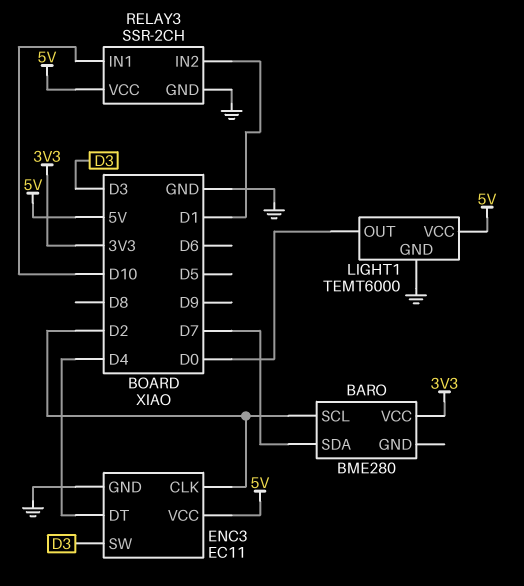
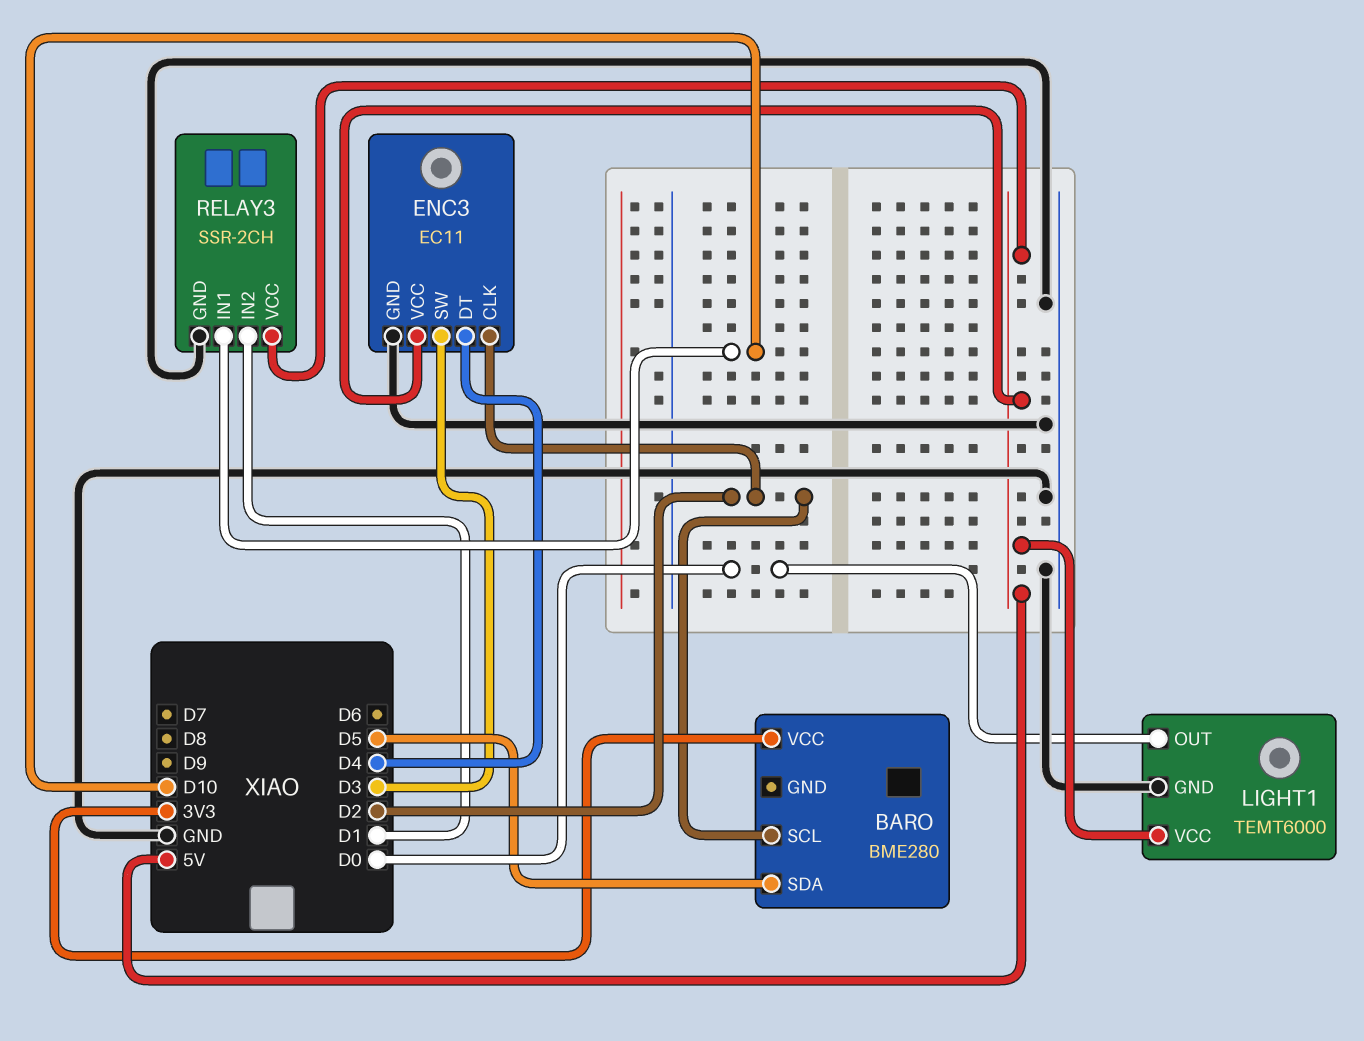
BARO pin SDA: D7 -> D5

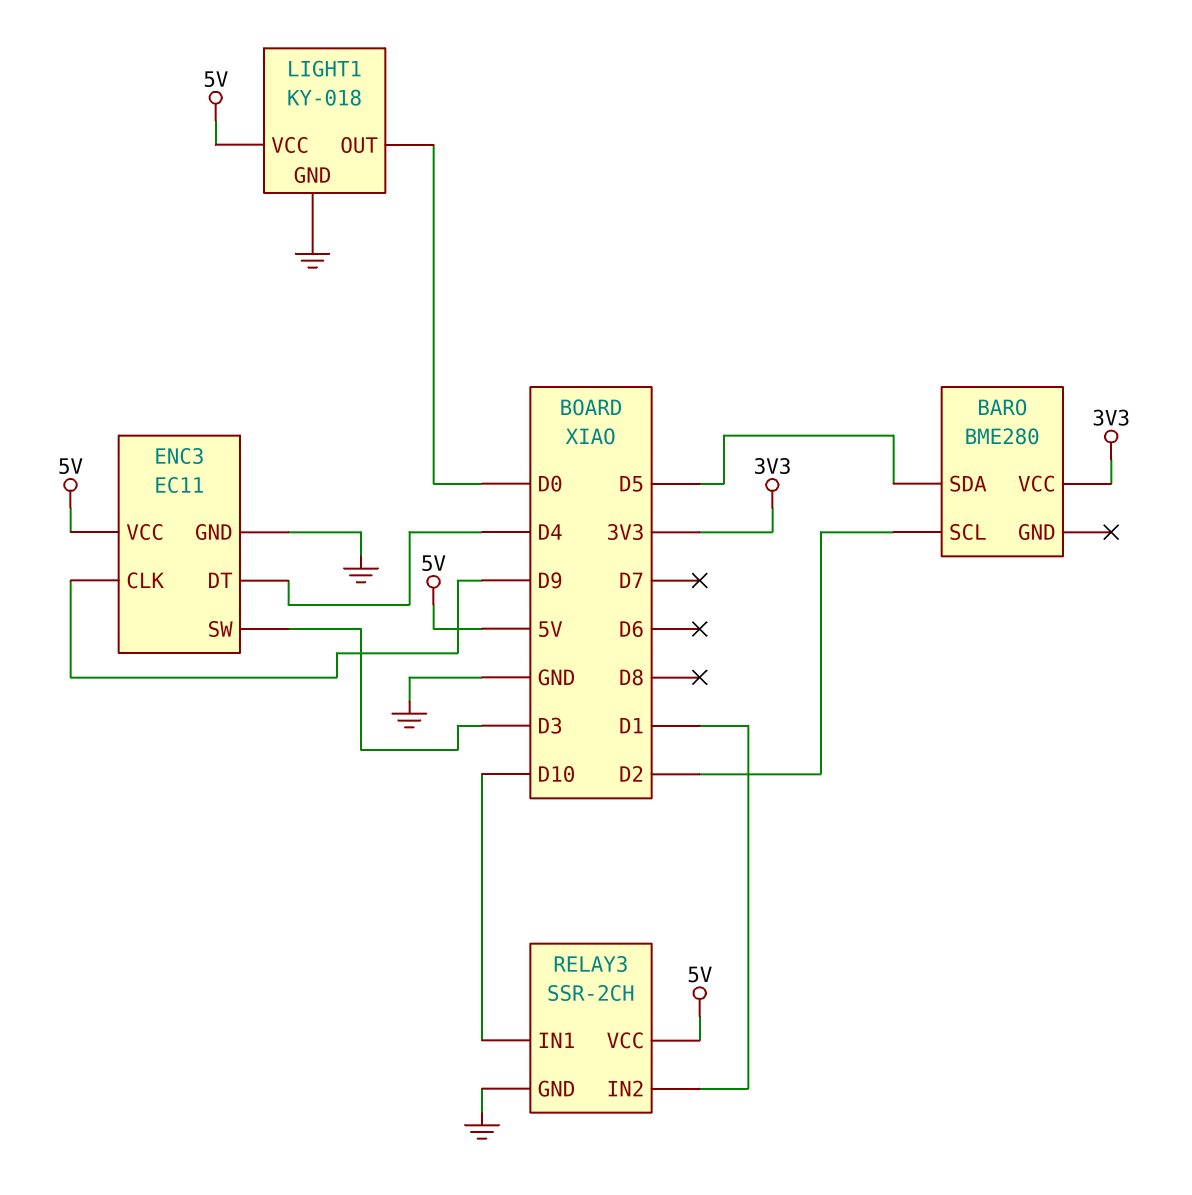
ENC3 pin CLK: D2 -> D9
LIGHT1: TEMT6000 -> KY-018

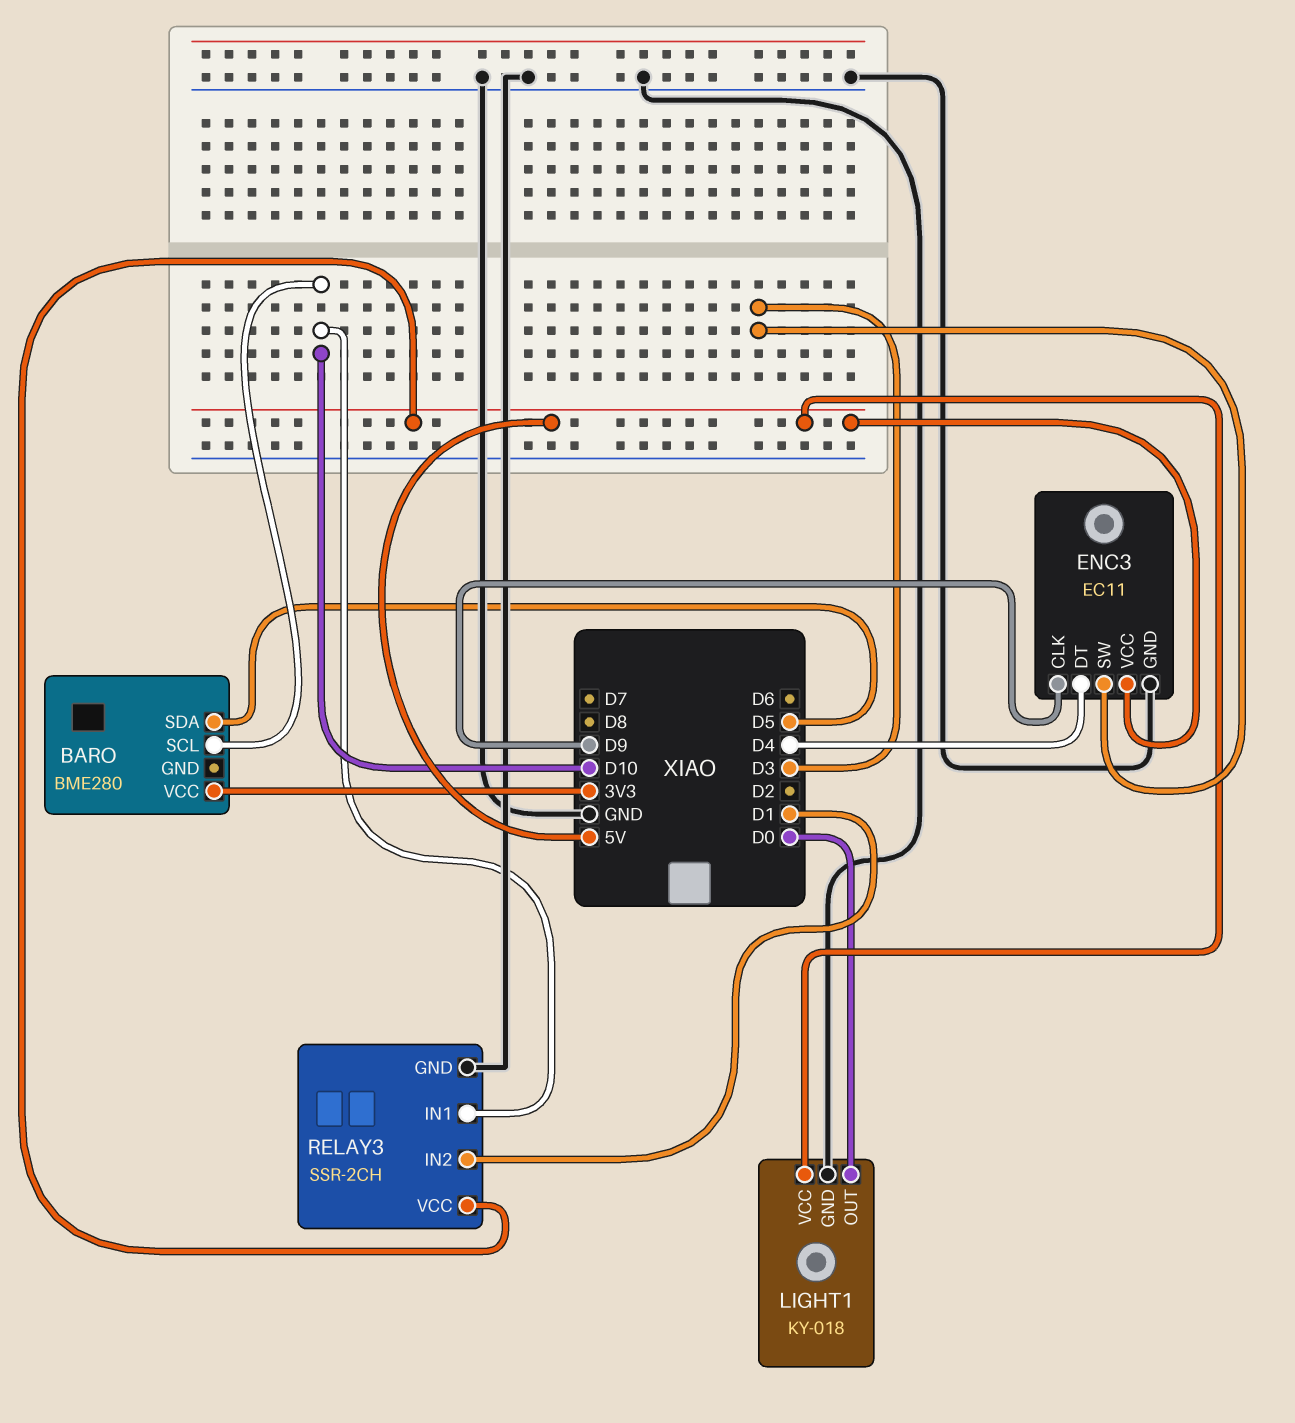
BARO pin SCL: D2 -> D10

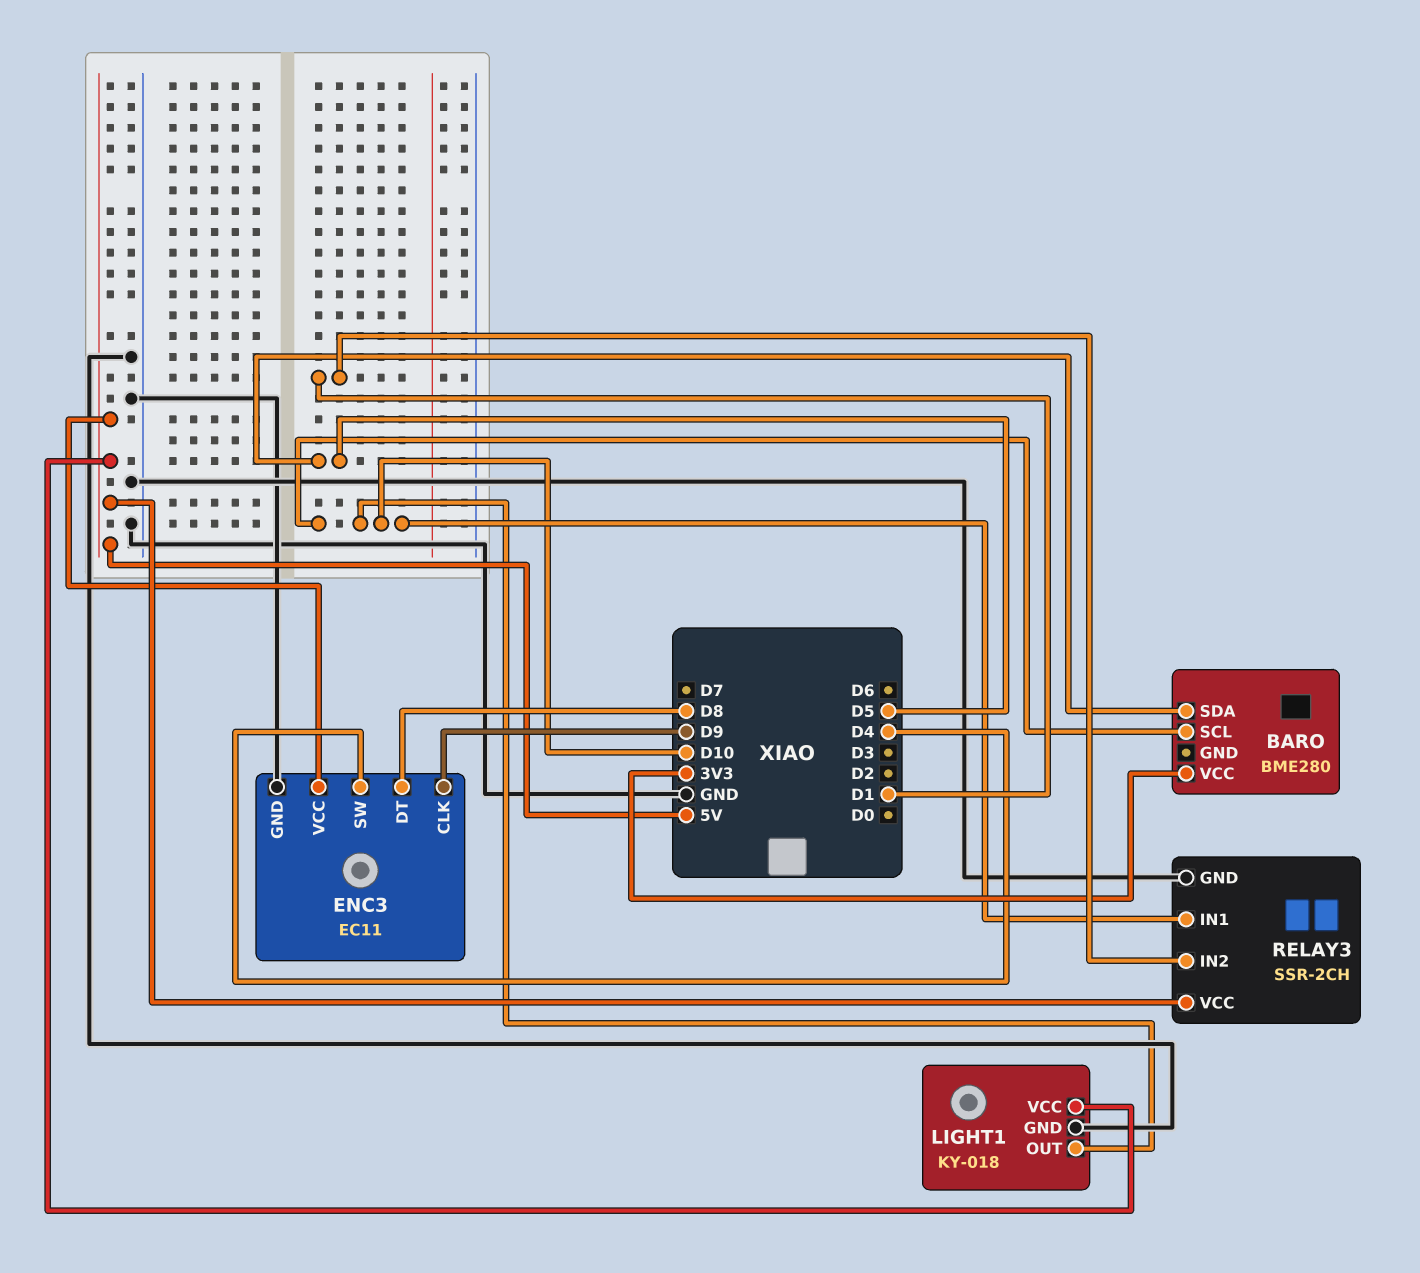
ENC3 pin DT: D4 -> D8
ENC3 pin SW: D3 -> D4
LIGHT1 pin OUT: D0 -> D10

